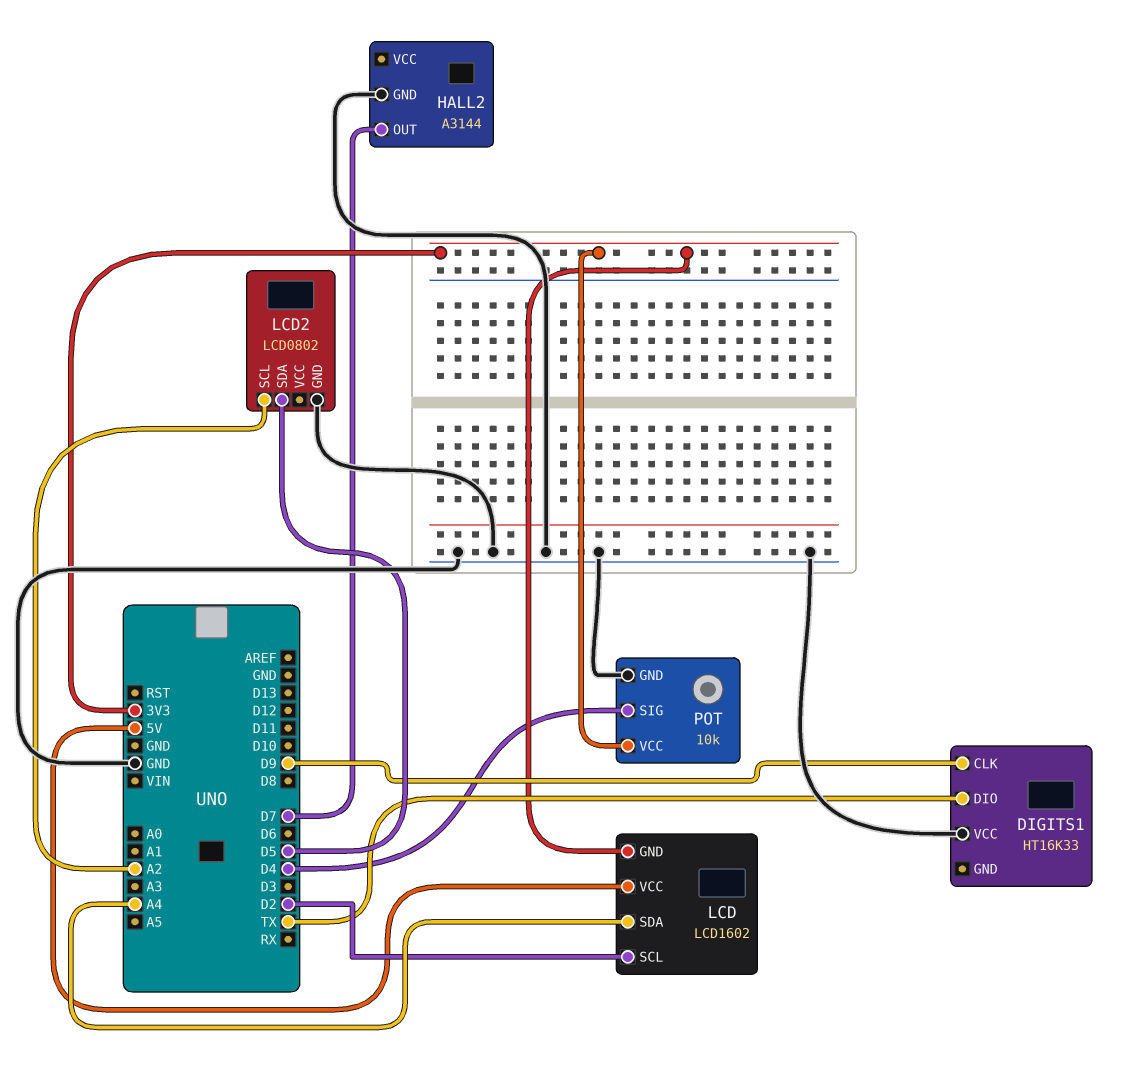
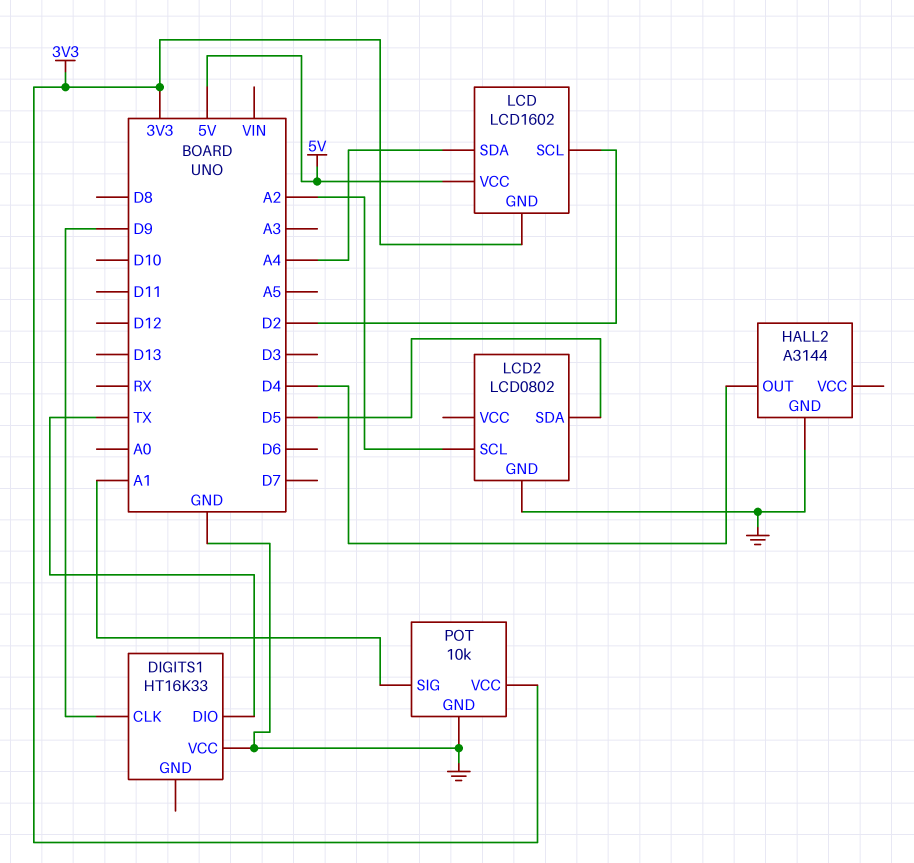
HALL2 pin OUT: D7 -> D4
POT pin SIG: D4 -> A1

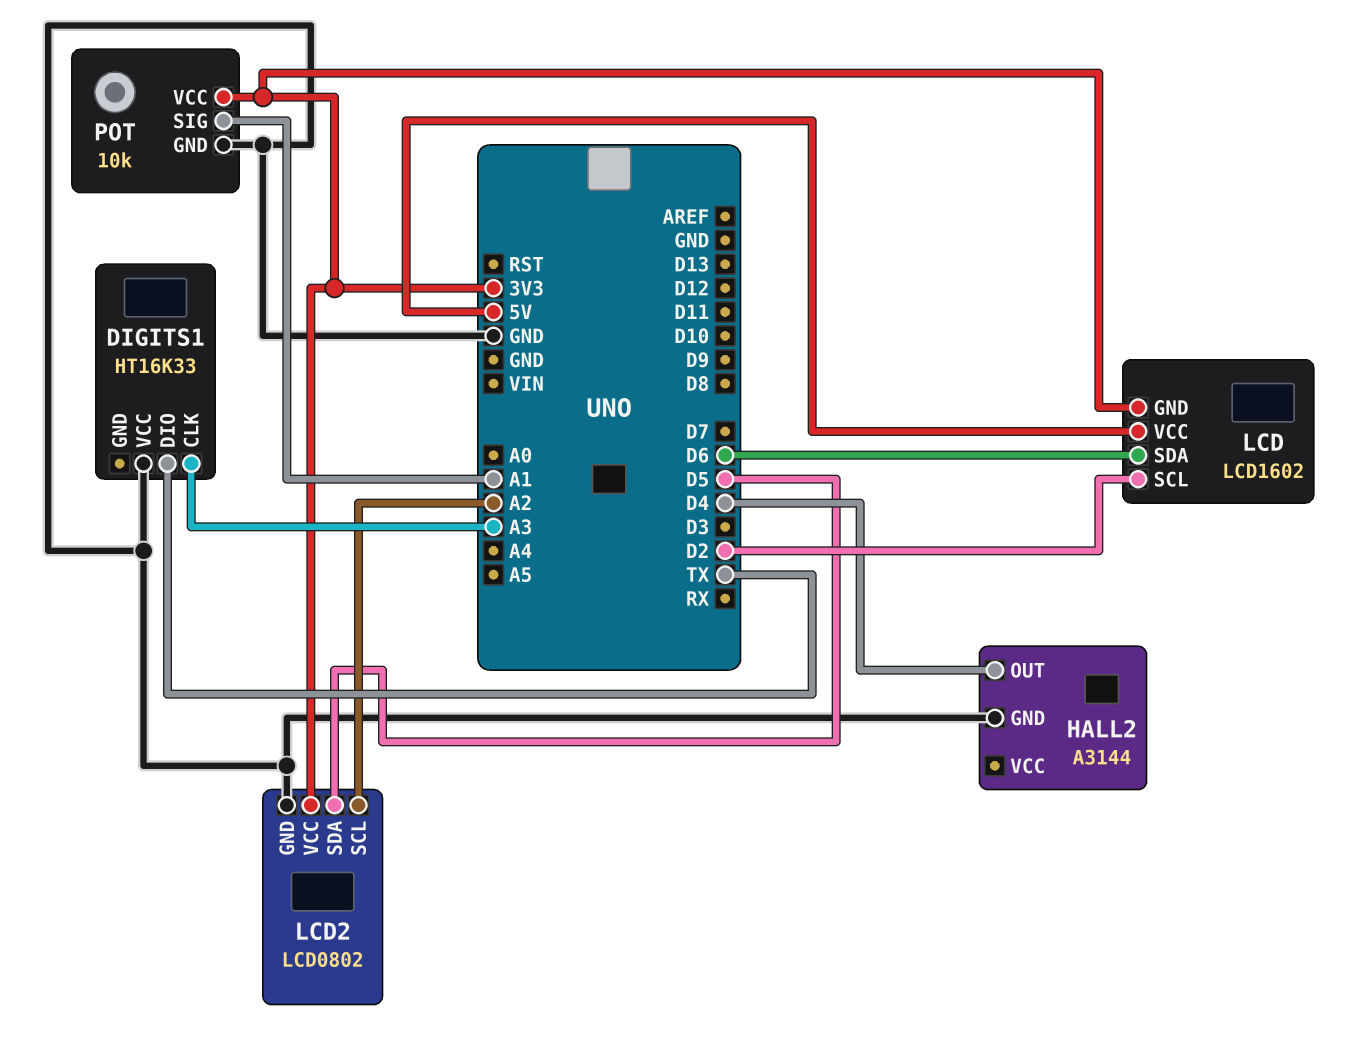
DIGITS1 pin CLK: D9 -> A3
LCD pin SDA: A4 -> D6
LCD2 pin VCC: none -> 3V3

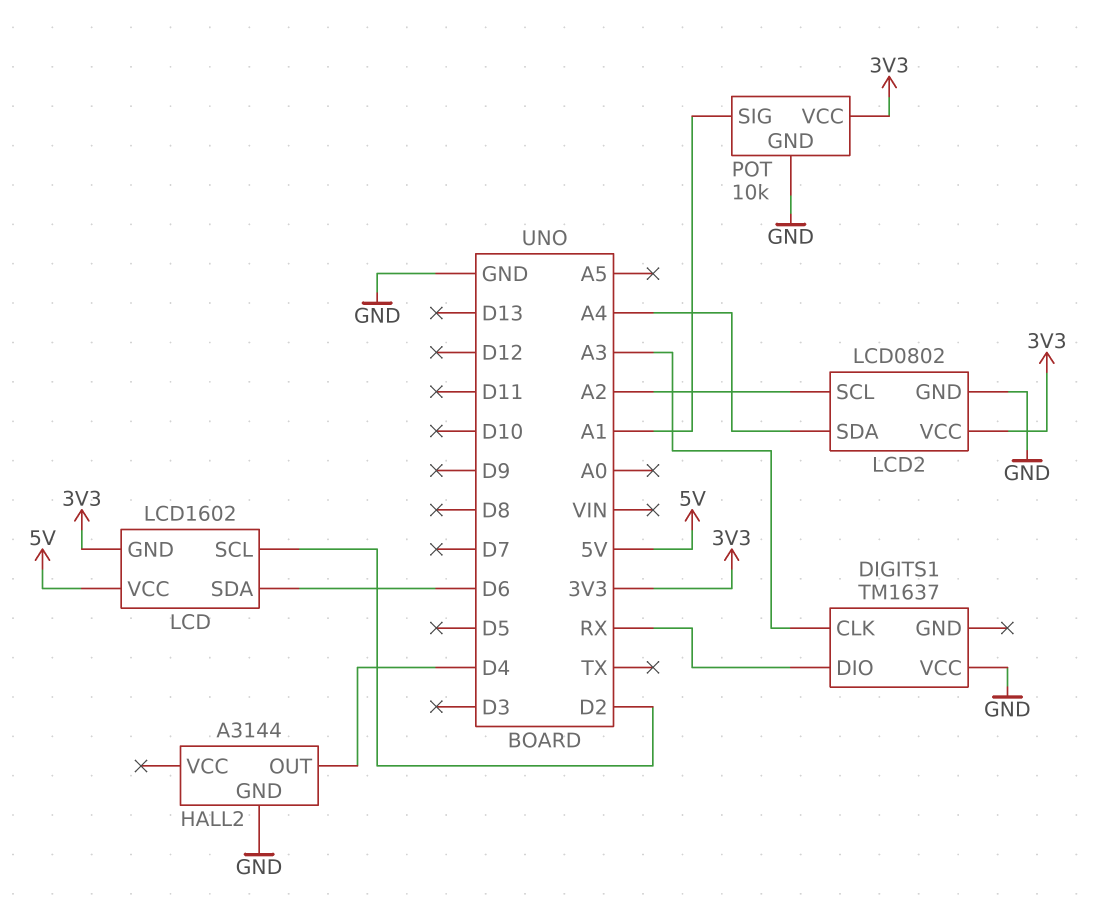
DIGITS1: HT16K33 -> TM1637
DIGITS1 pin DIO: TX -> RX
LCD2 pin SDA: D5 -> A4

